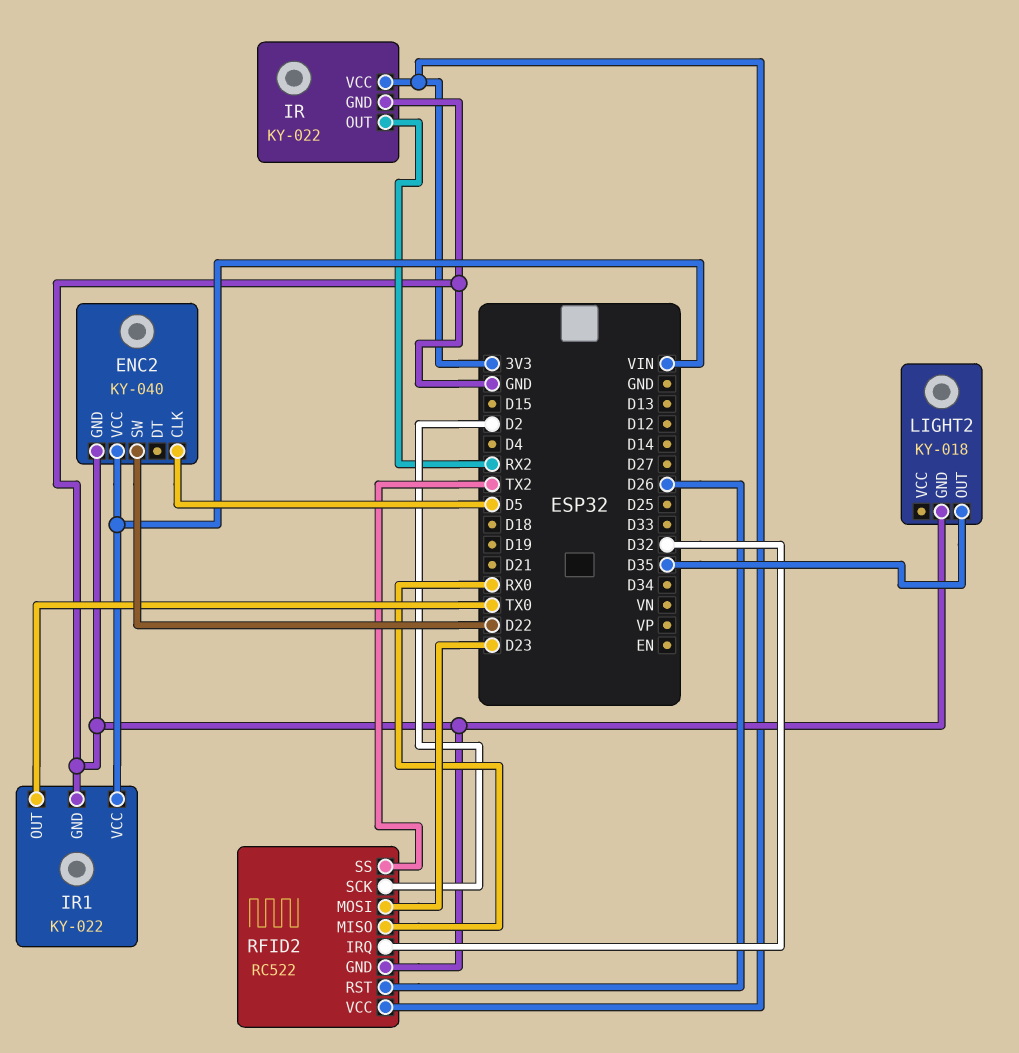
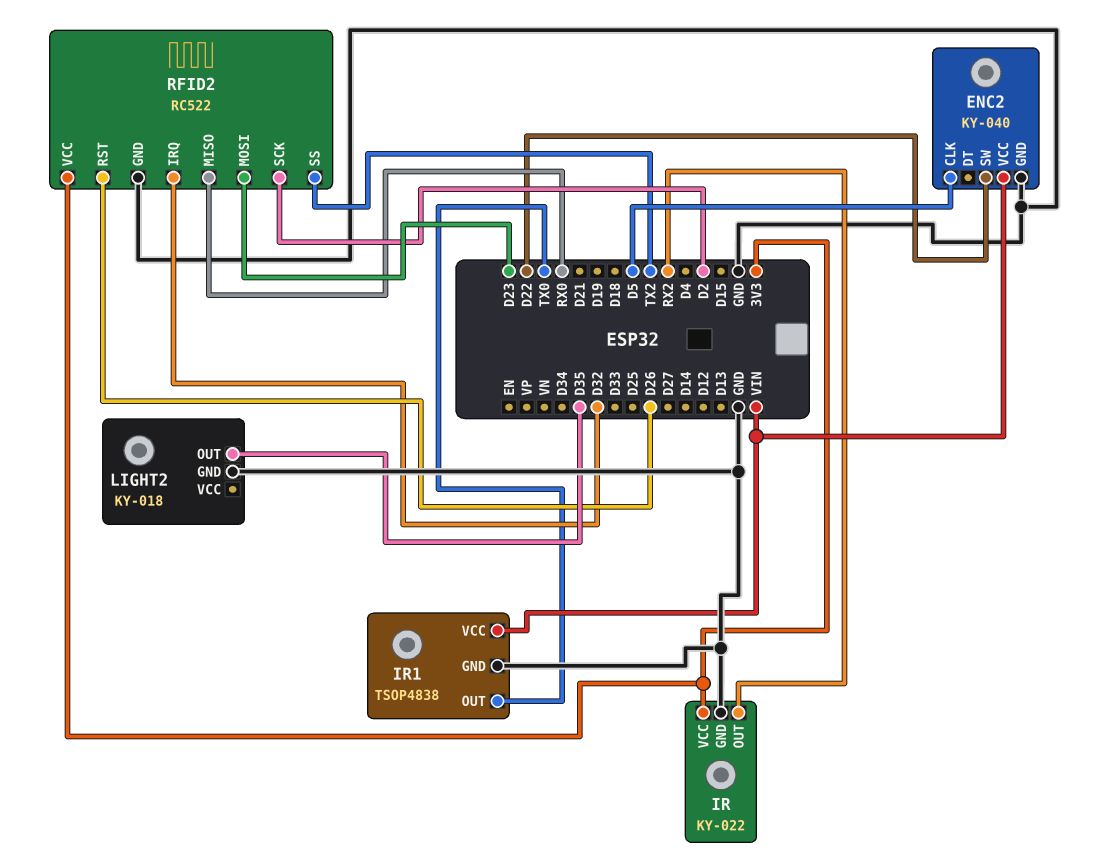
IR1: KY-022 -> TSOP4838

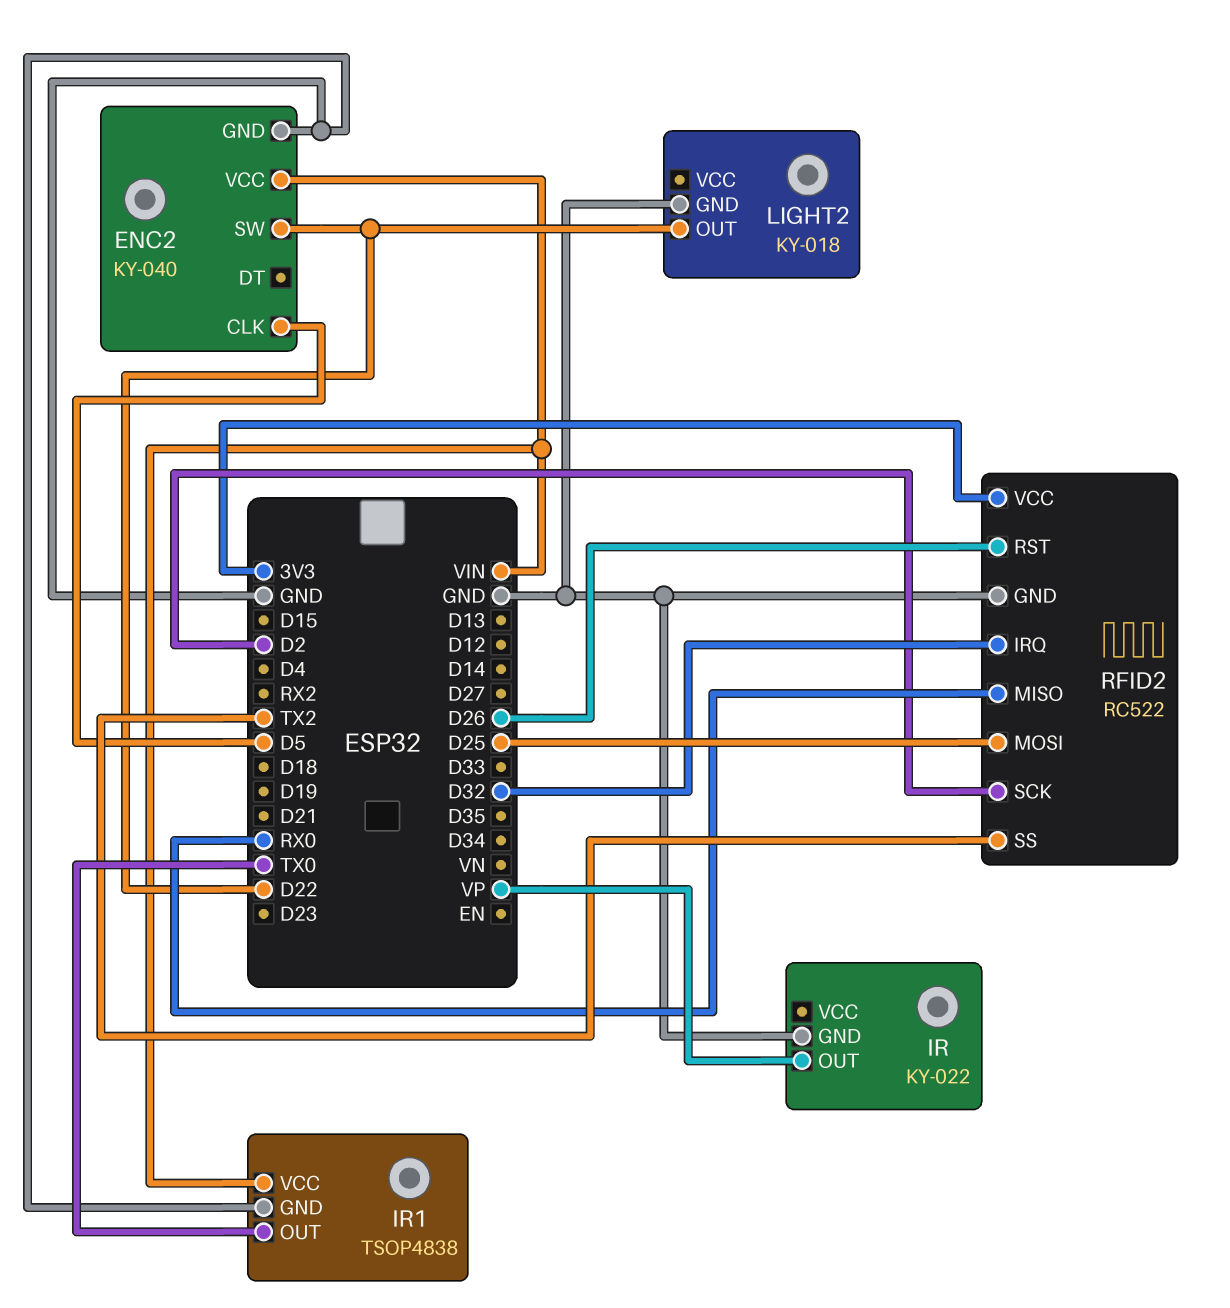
IR pin OUT: RX2 -> VP
IR pin VCC: 3V3 -> none
LIGHT2 pin OUT: D35 -> D22
RFID2 pin MOSI: D23 -> D25

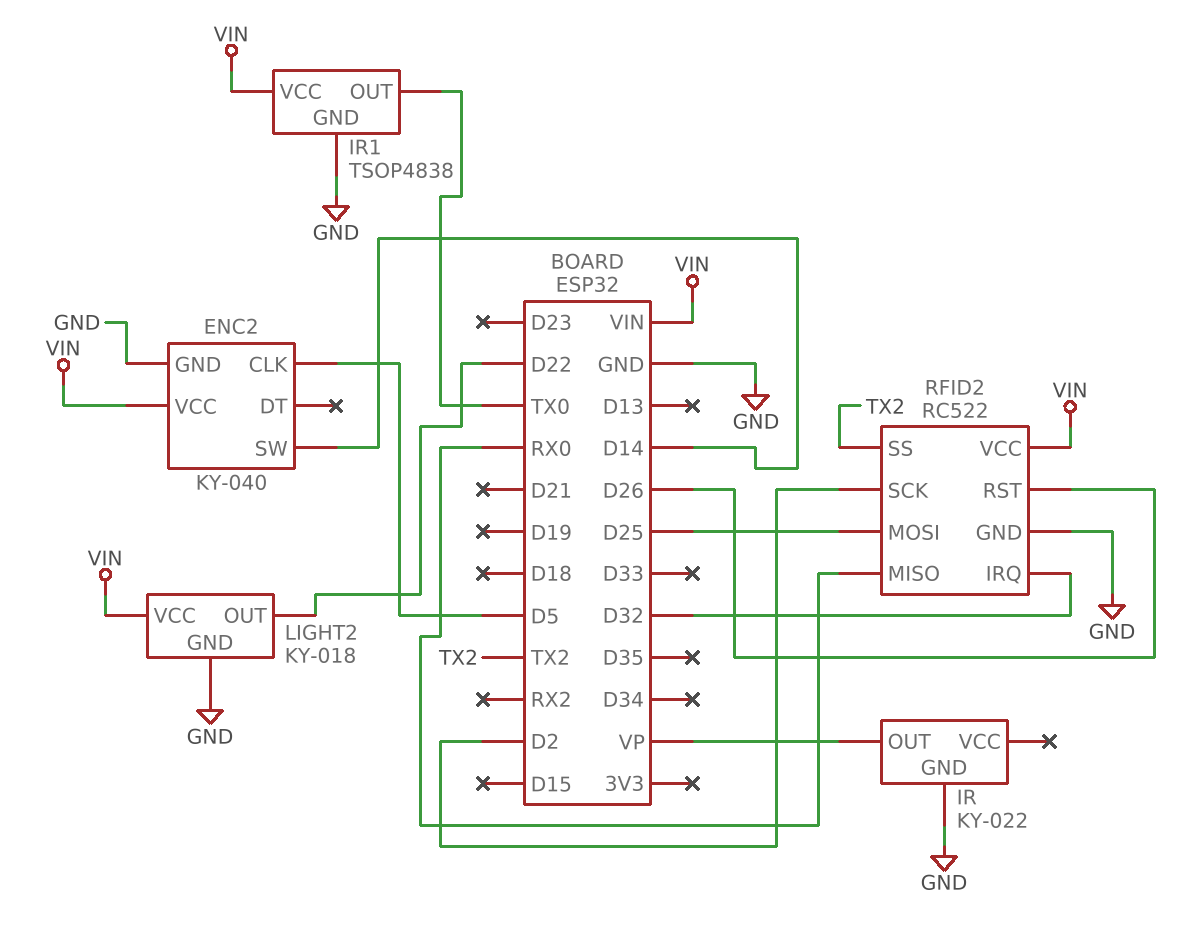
ENC2 pin SW: D22 -> D14
LIGHT2 pin VCC: none -> VIN
RFID2 pin VCC: 3V3 -> VIN

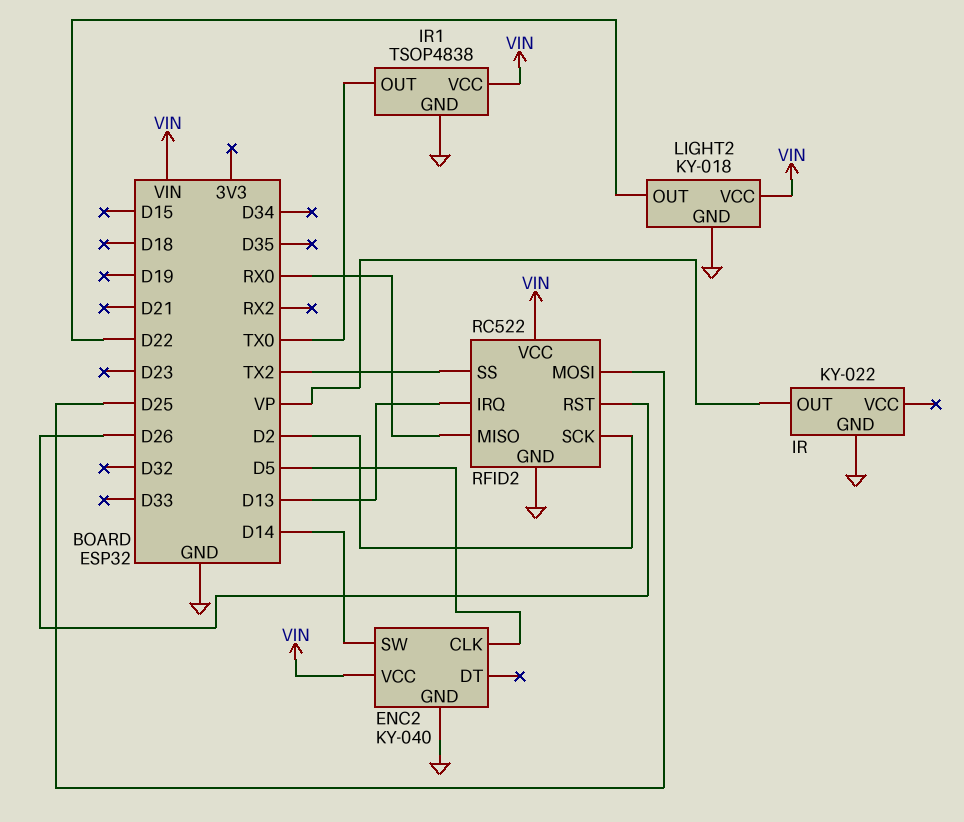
RFID2 pin IRQ: D32 -> D13

